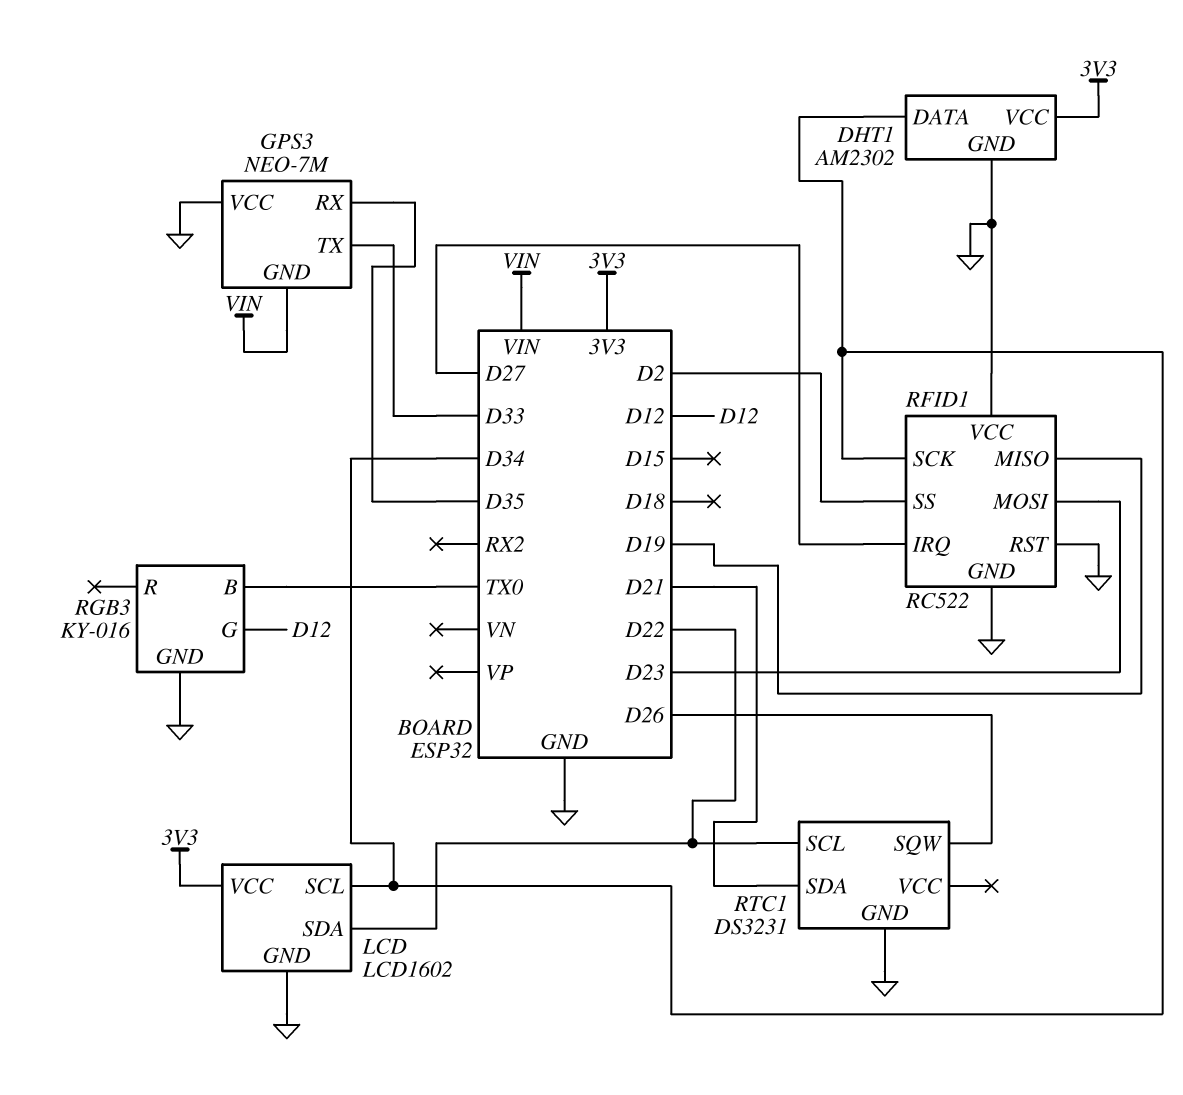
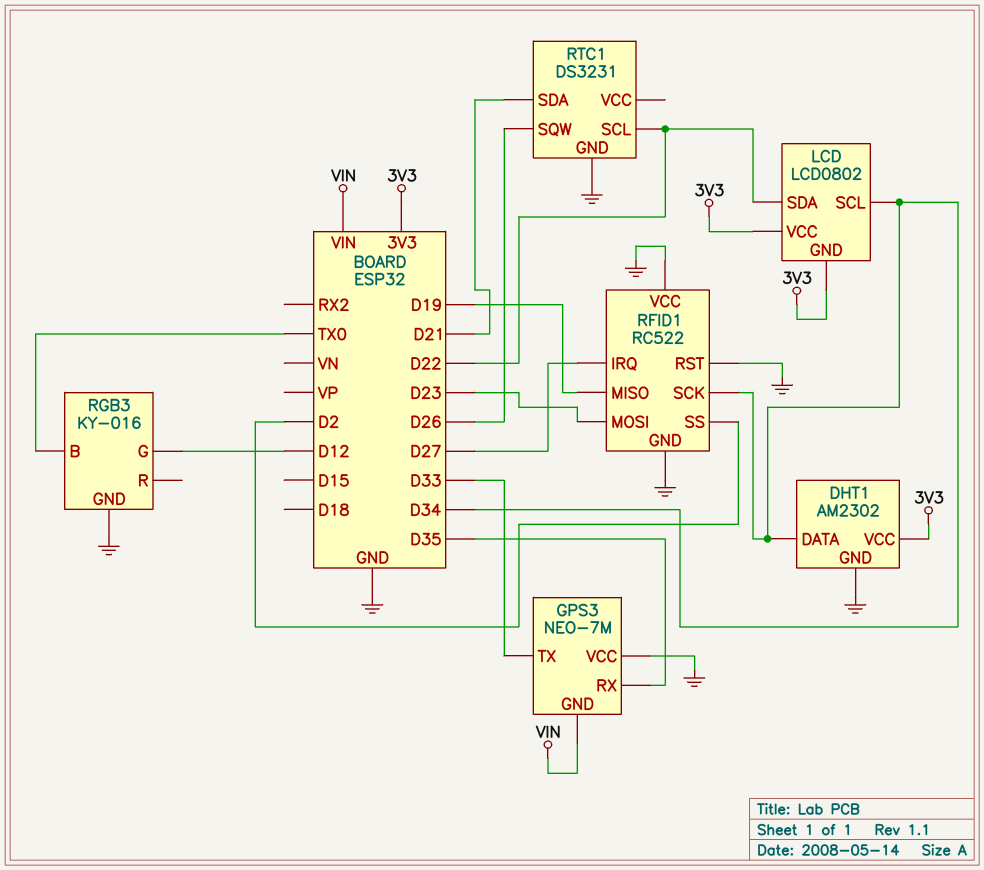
LCD: LCD1602 -> LCD0802
LCD pin GND: GND -> 3V3

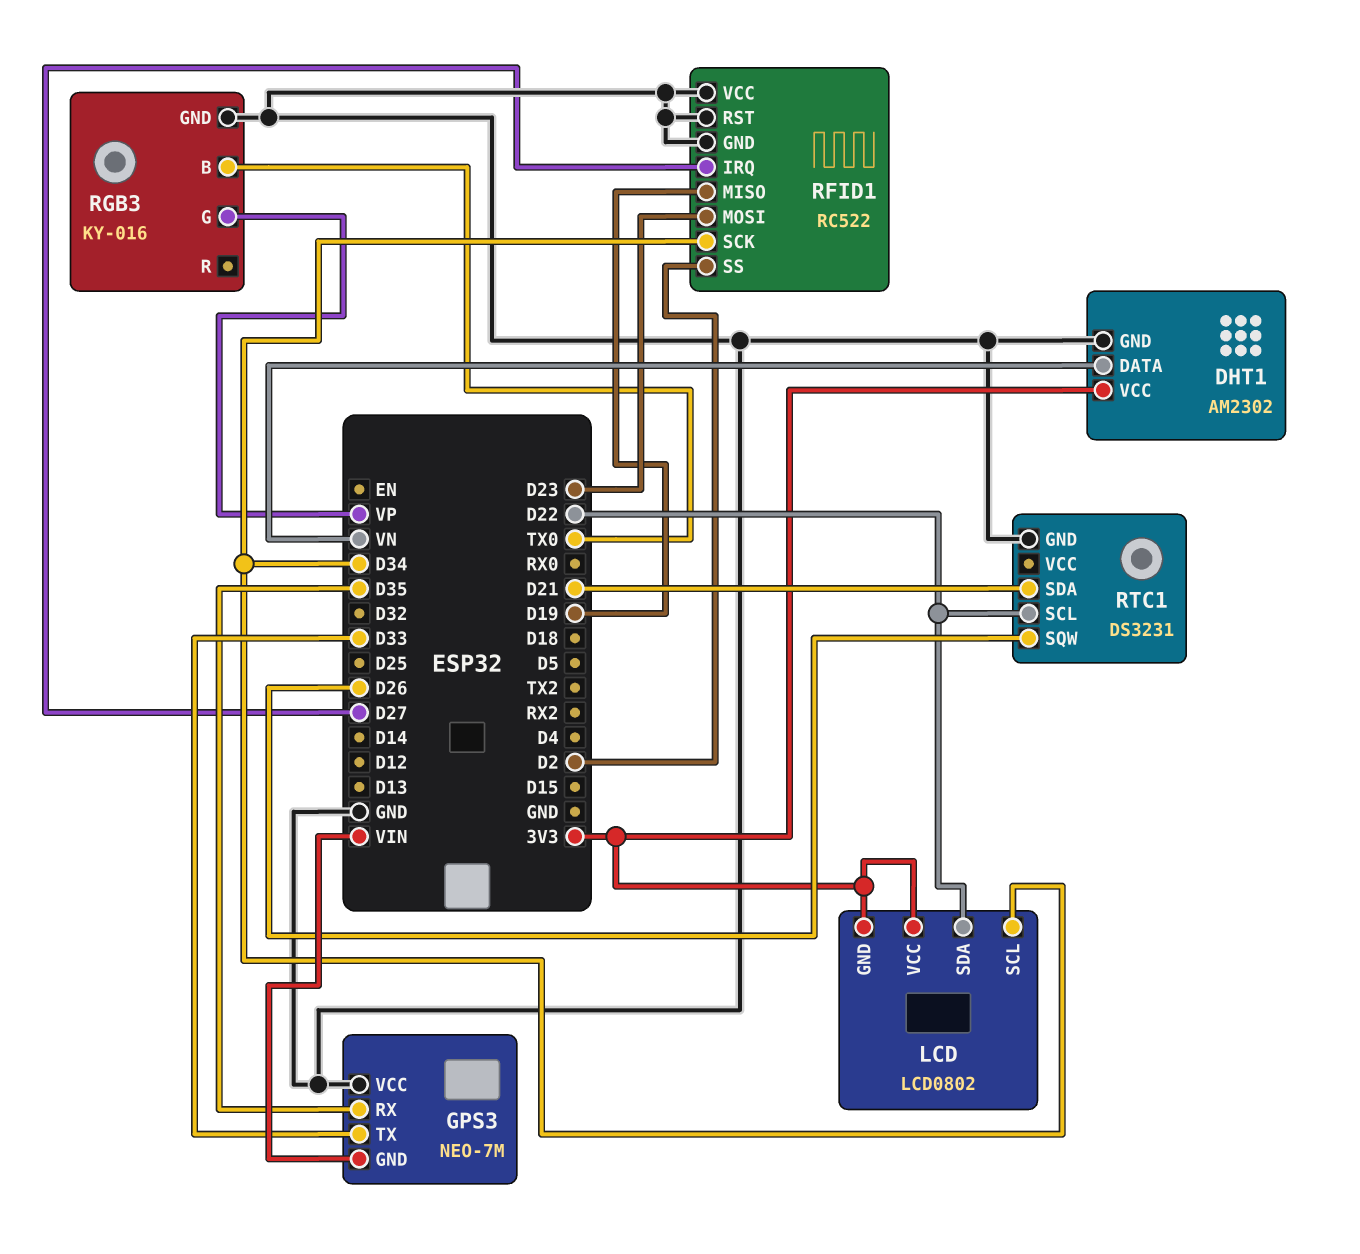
DHT1 pin DATA: D34 -> VN
RGB3 pin G: D12 -> VP

